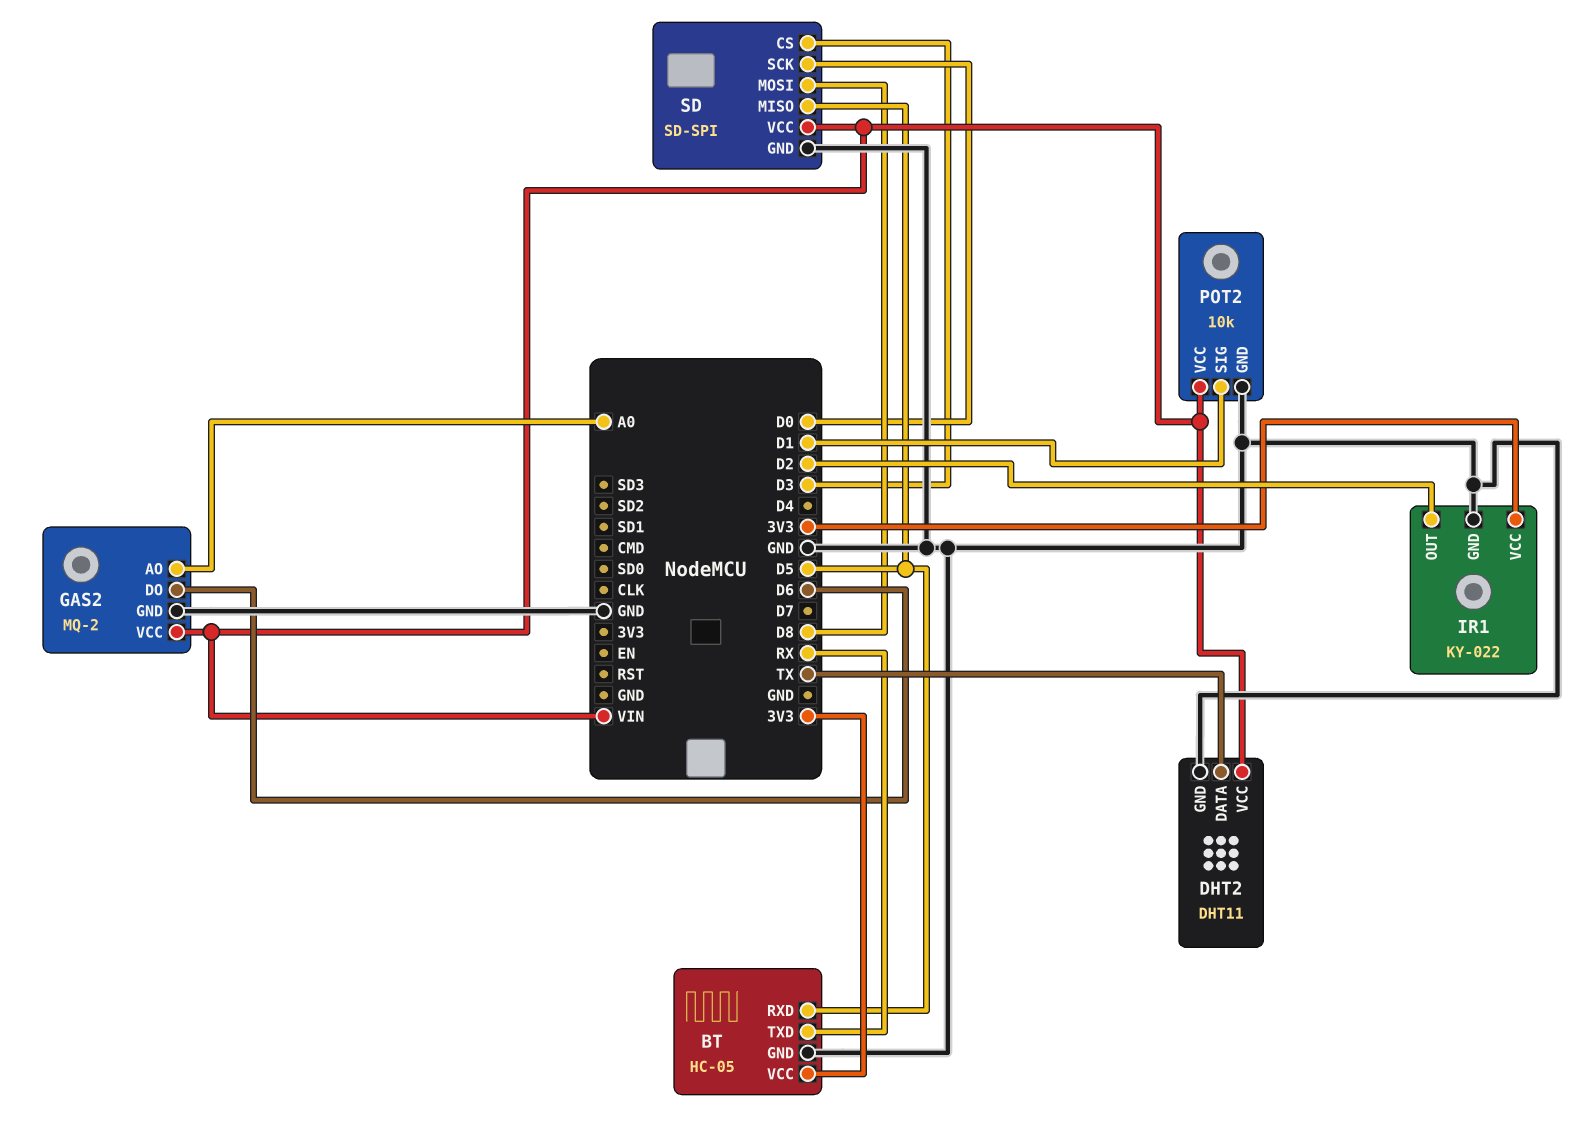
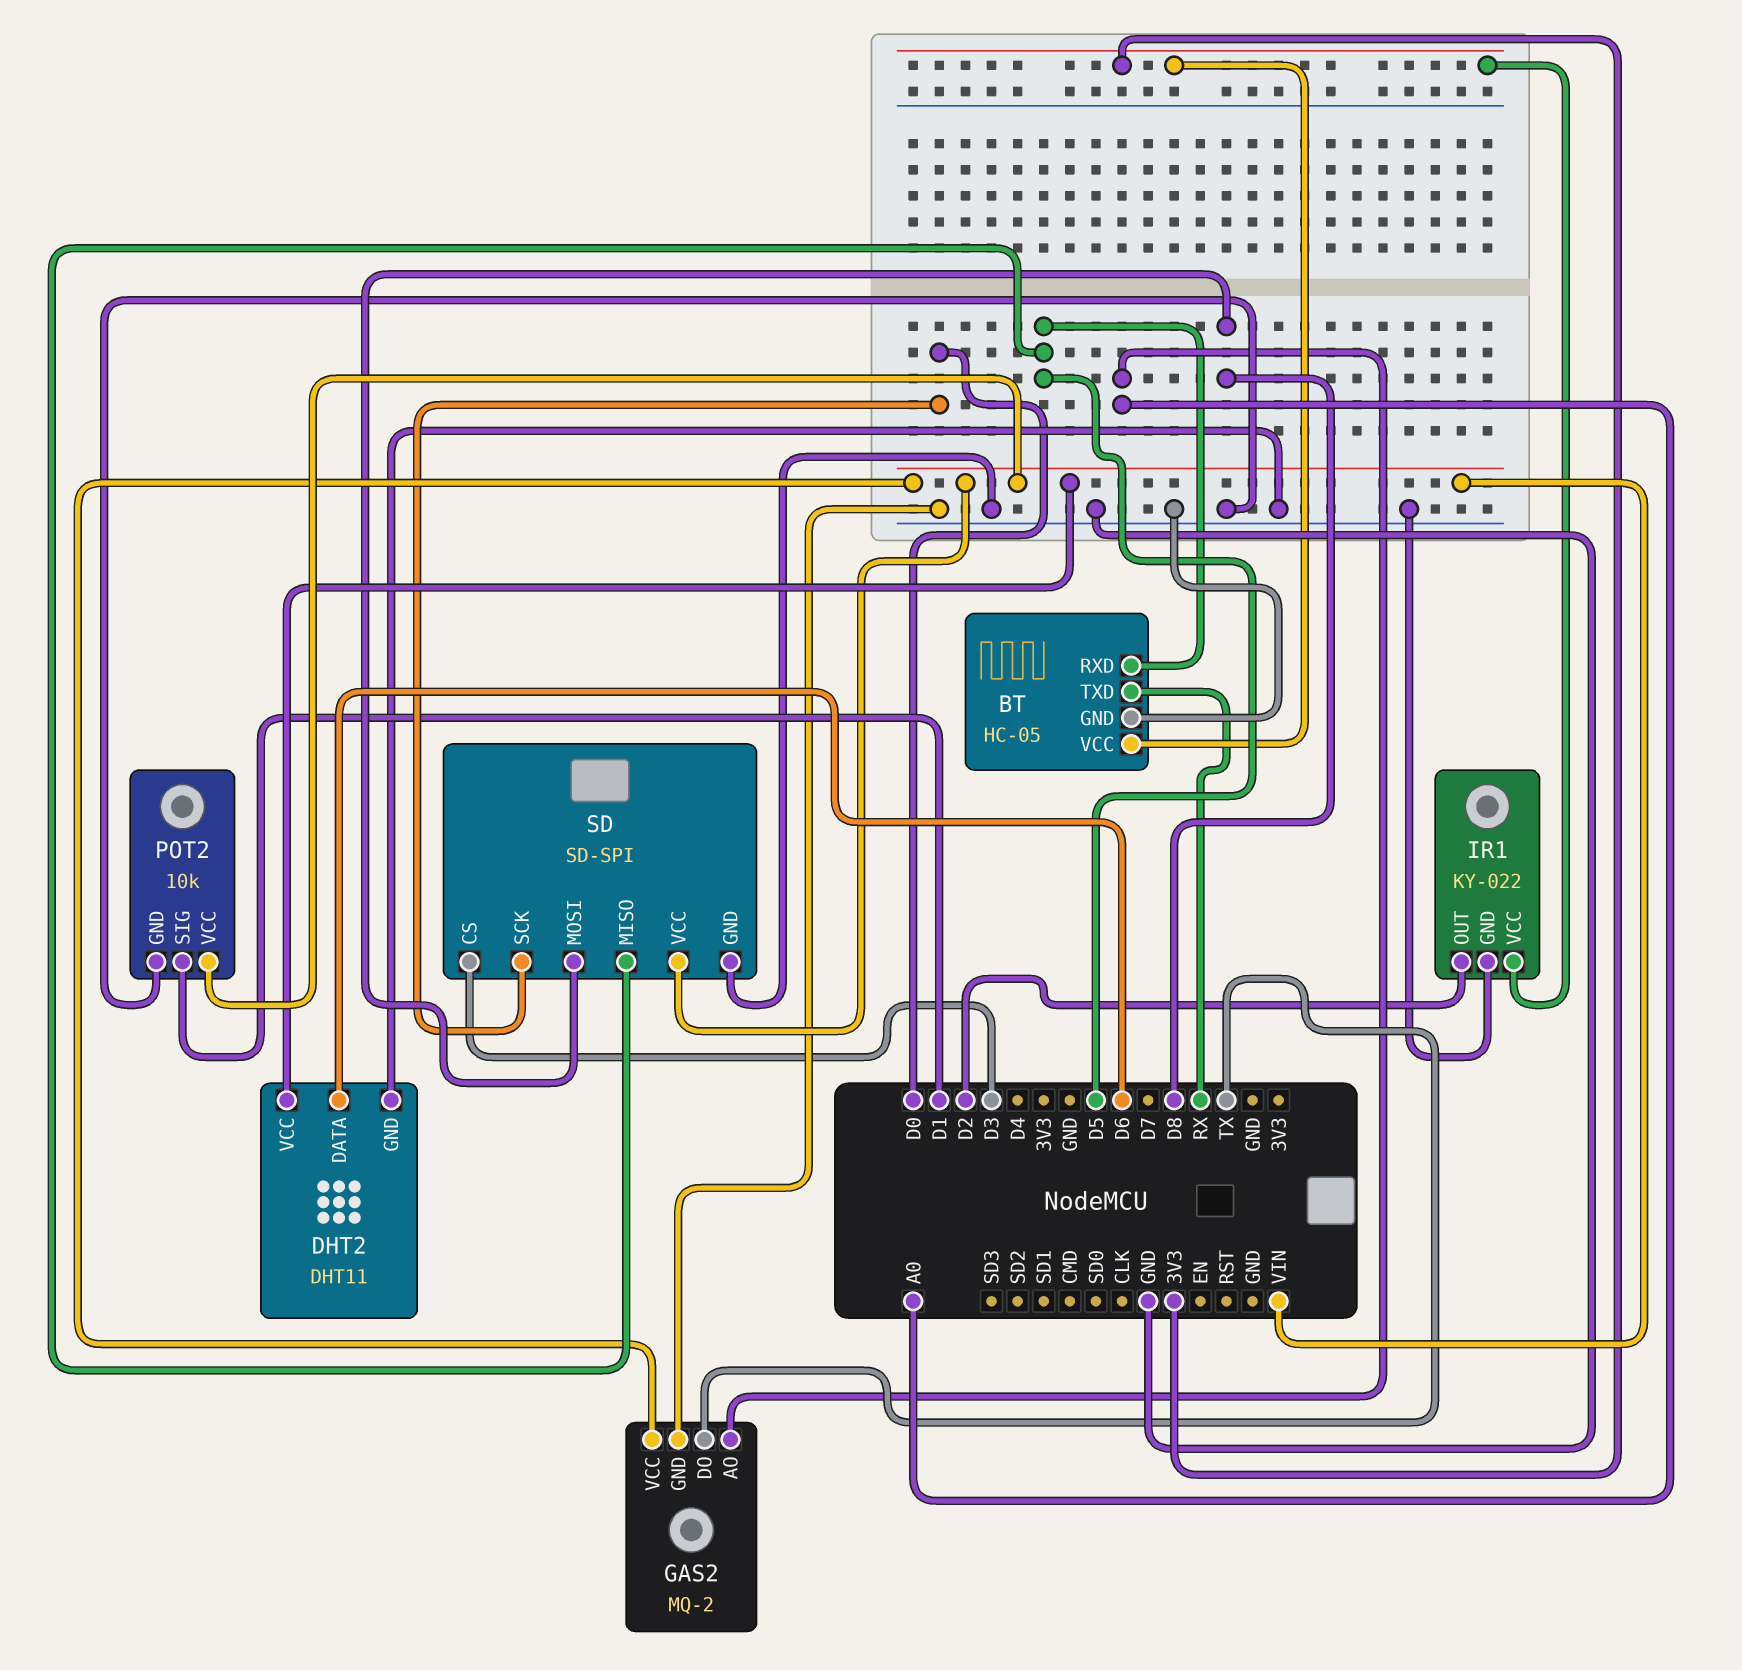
DHT2 pin DATA: TX -> D6
GAS2 pin DO: D6 -> TX

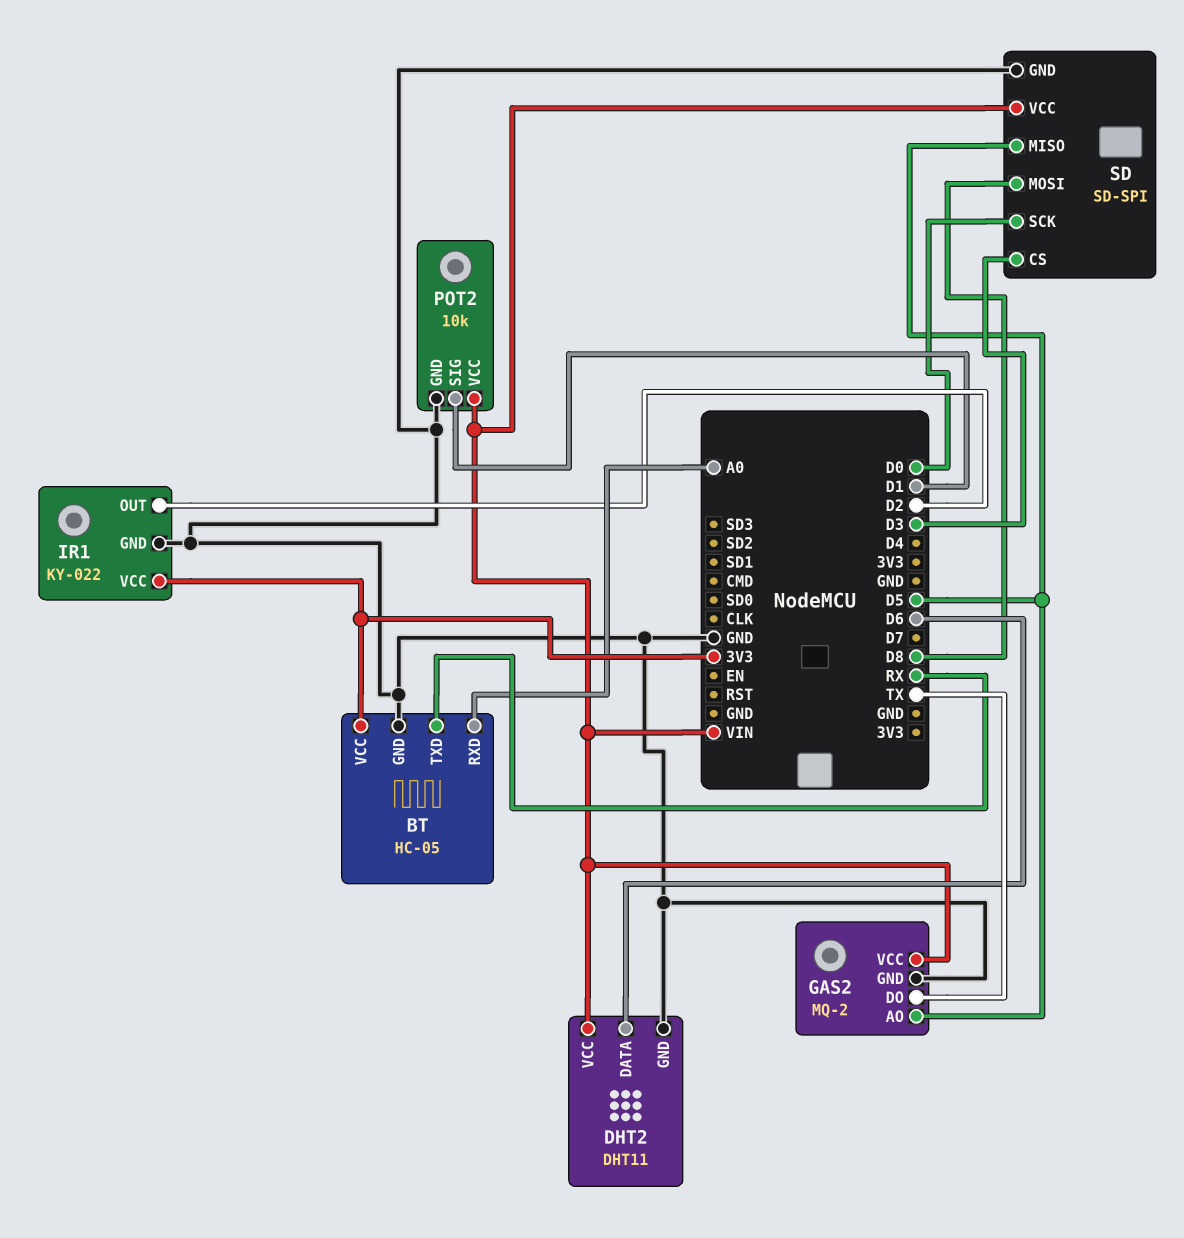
BT pin RXD: D5 -> A0
GAS2 pin AO: A0 -> D5

